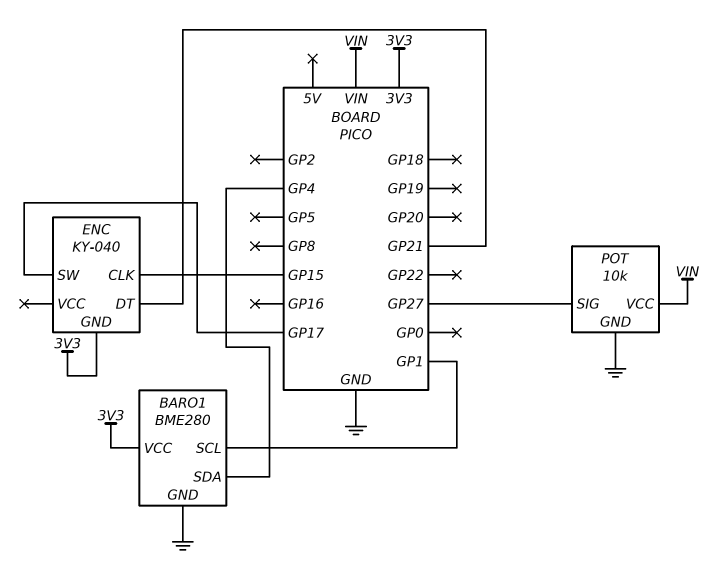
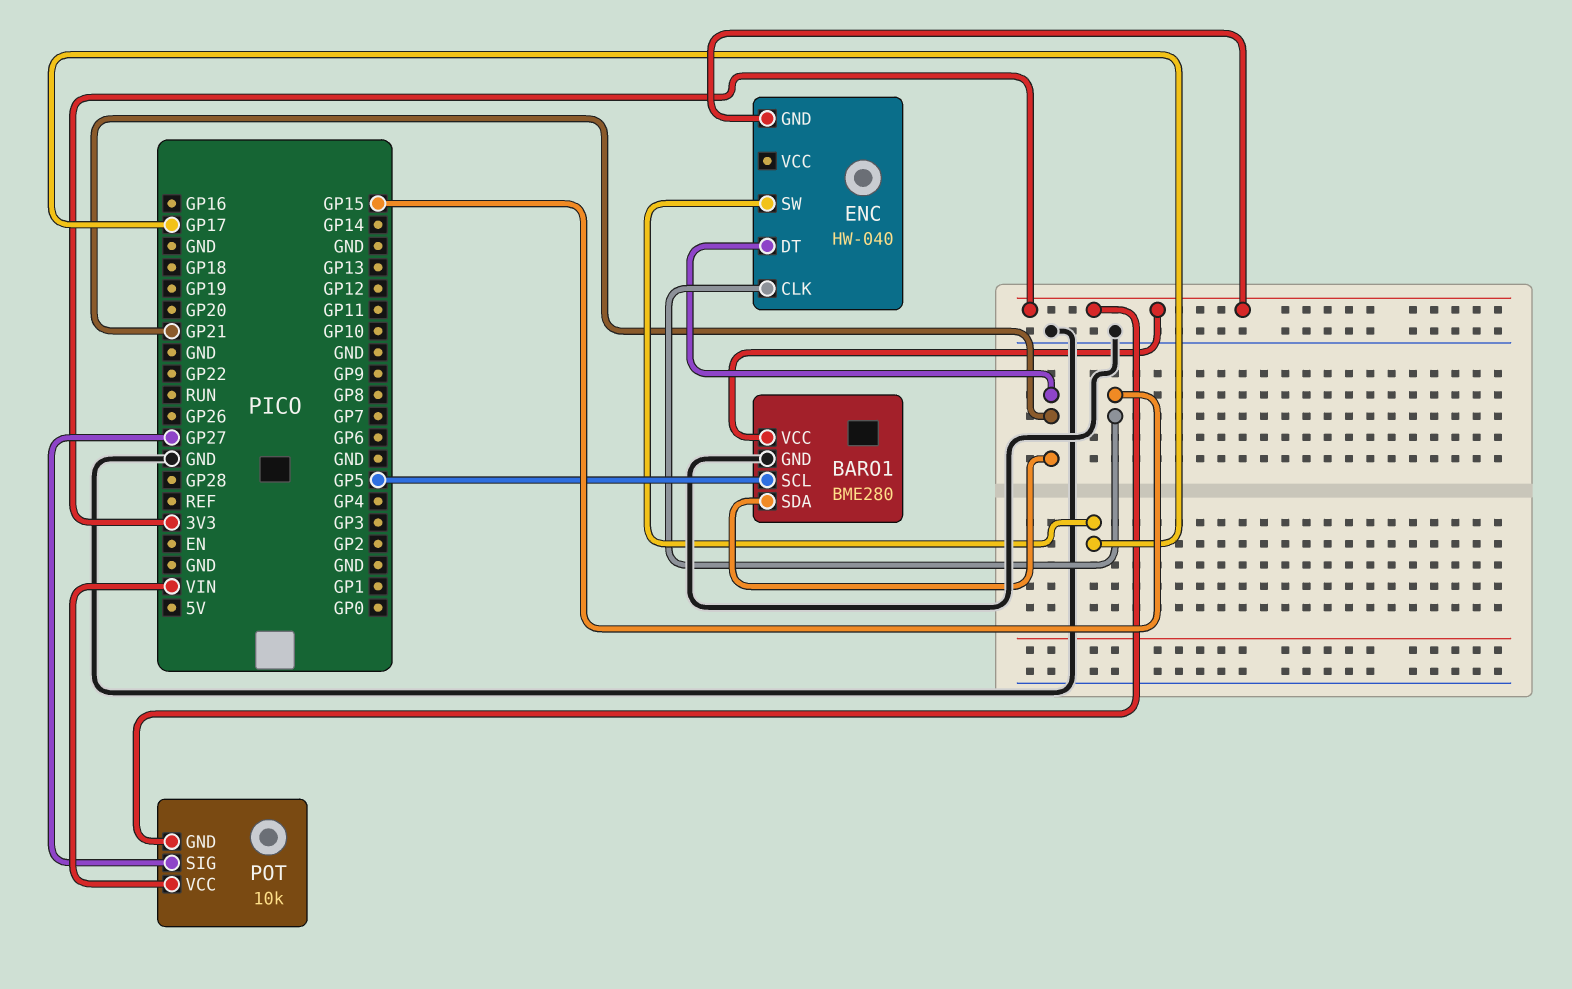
BARO1 pin SCL: GP1 -> GP5
BARO1 pin SDA: GP4 -> GP21
ENC: KY-040 -> HW-040
POT pin GND: GND -> 3V3

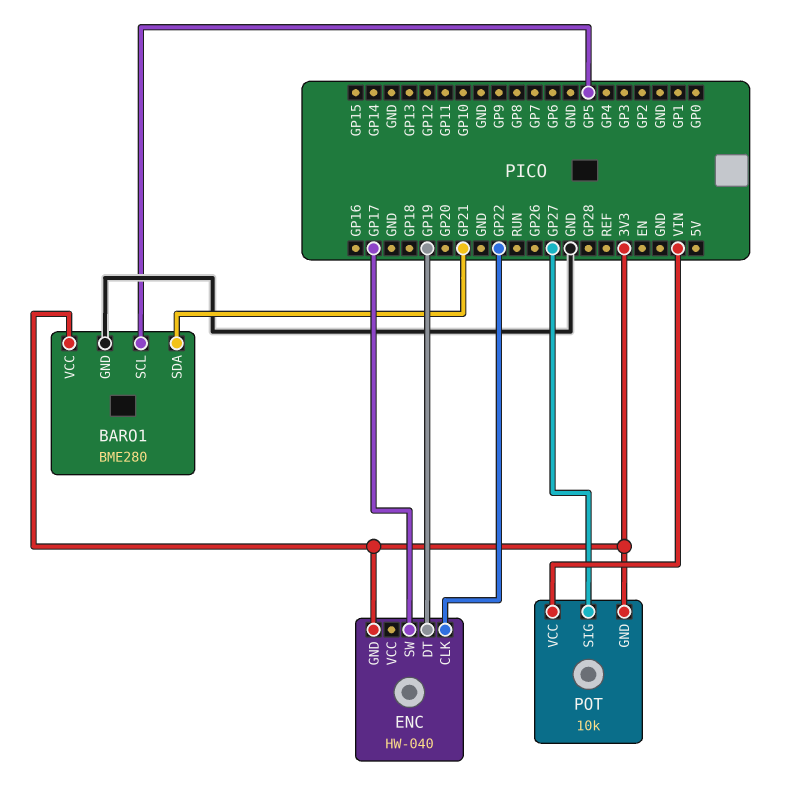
ENC pin CLK: GP15 -> GP22
ENC pin DT: GP21 -> GP19

